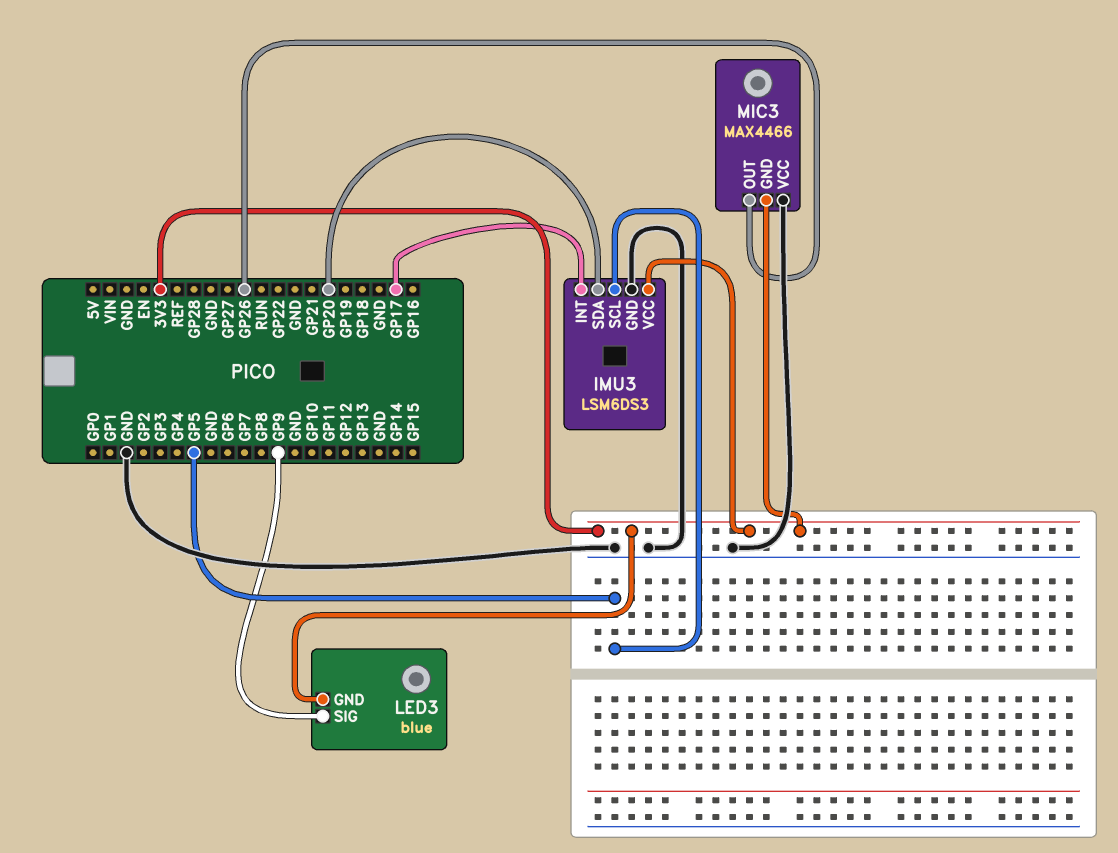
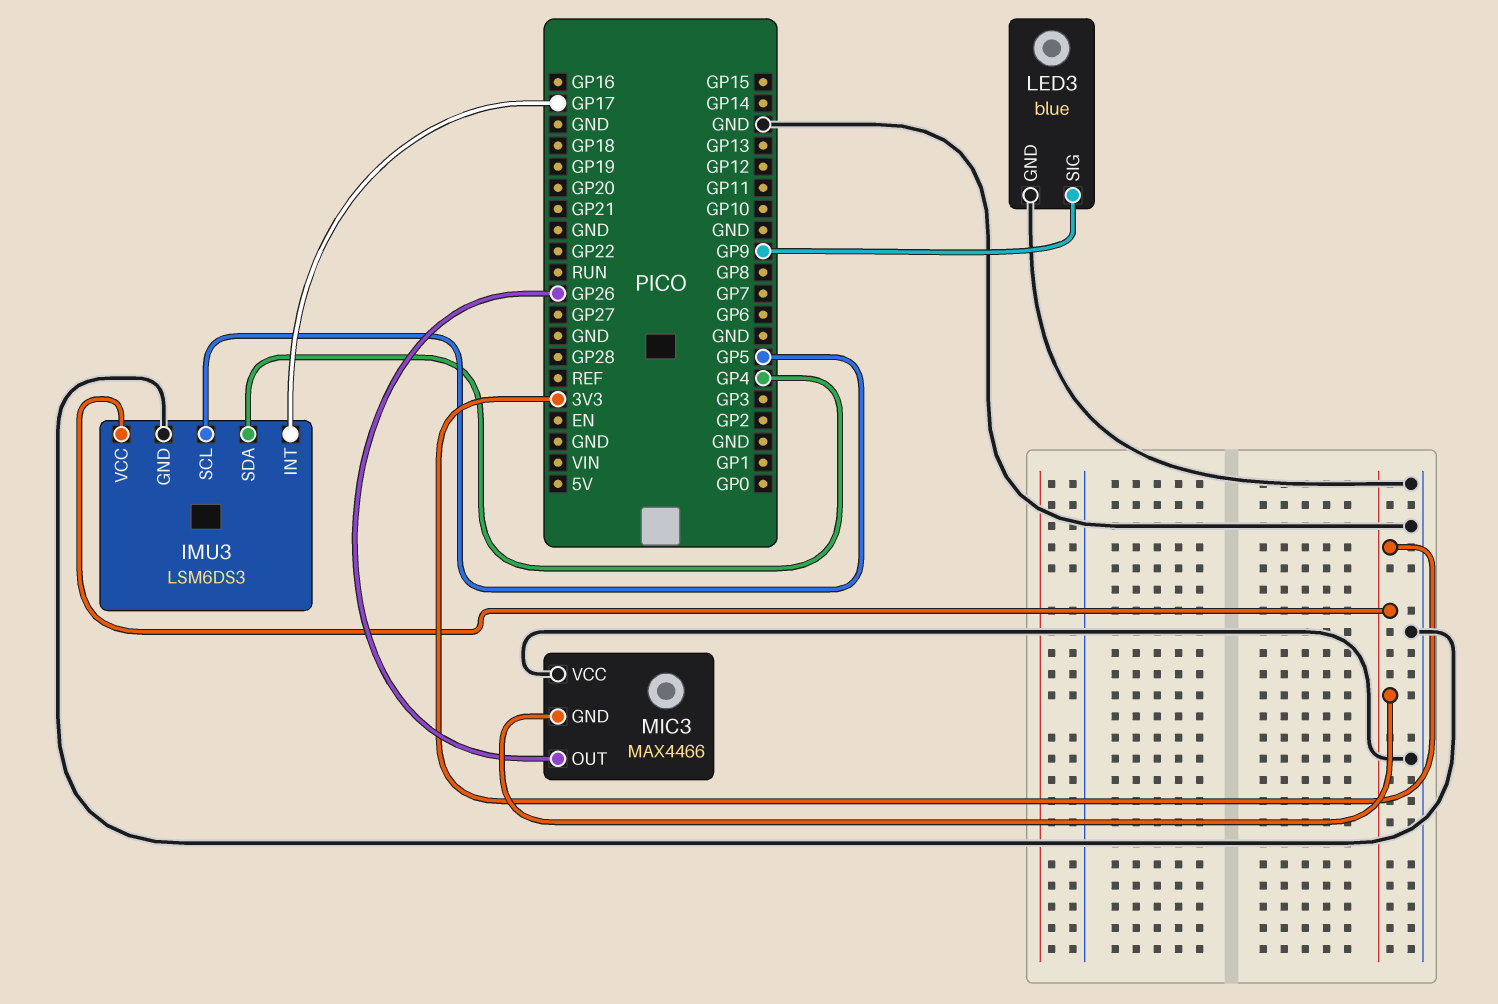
IMU3 pin SDA: GP20 -> GP4
LED3 pin GND: 3V3 -> GND

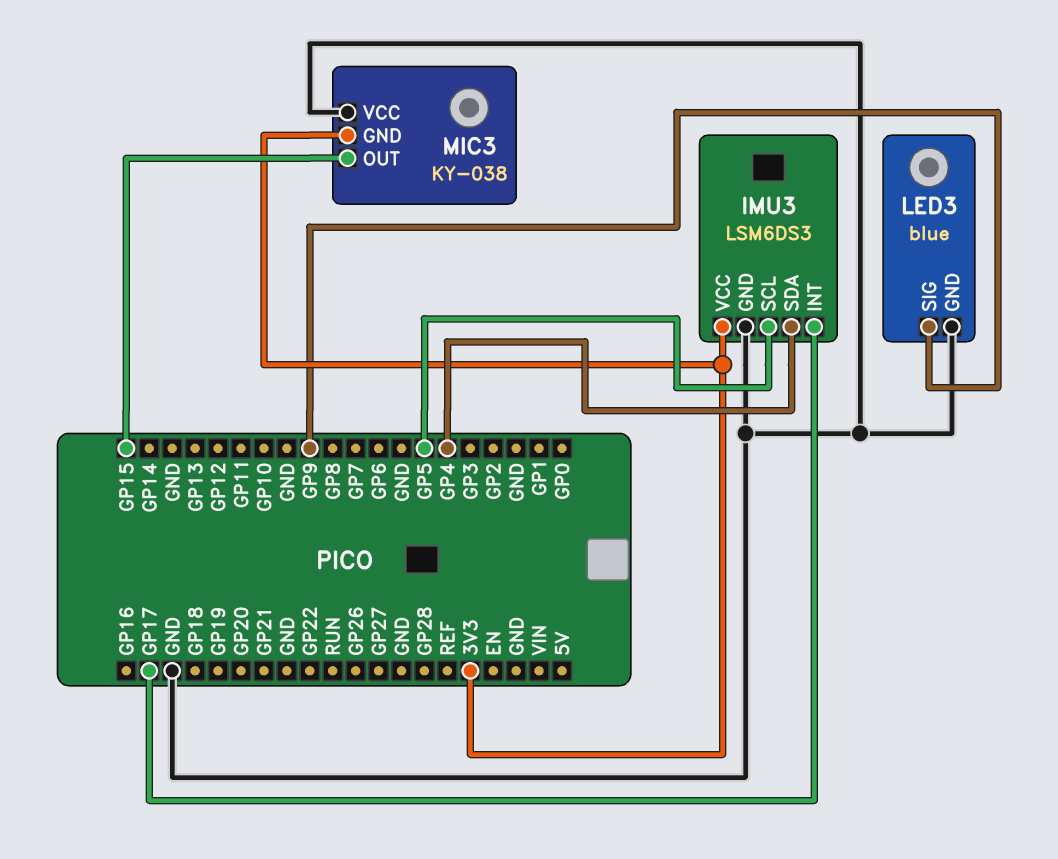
MIC3: MAX4466 -> KY-038
MIC3 pin OUT: GP26 -> GP15

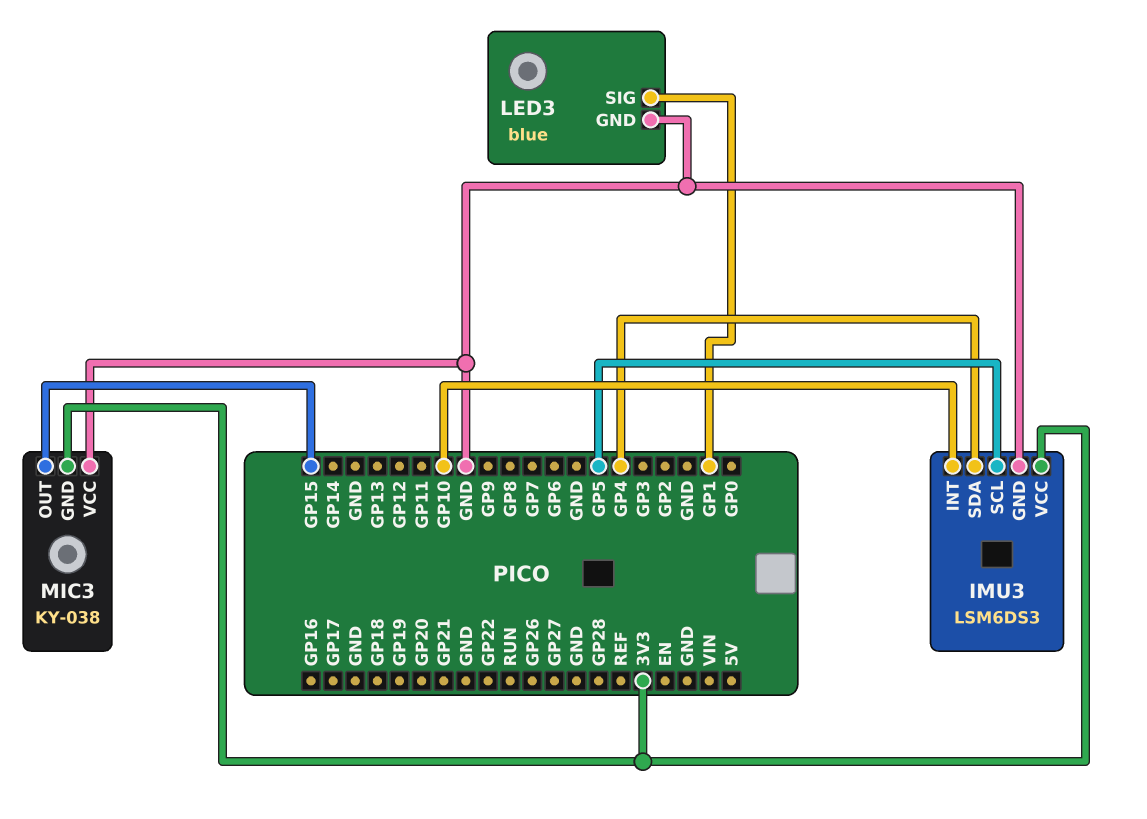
IMU3 pin INT: GP17 -> GP10
LED3 pin SIG: GP9 -> GP1

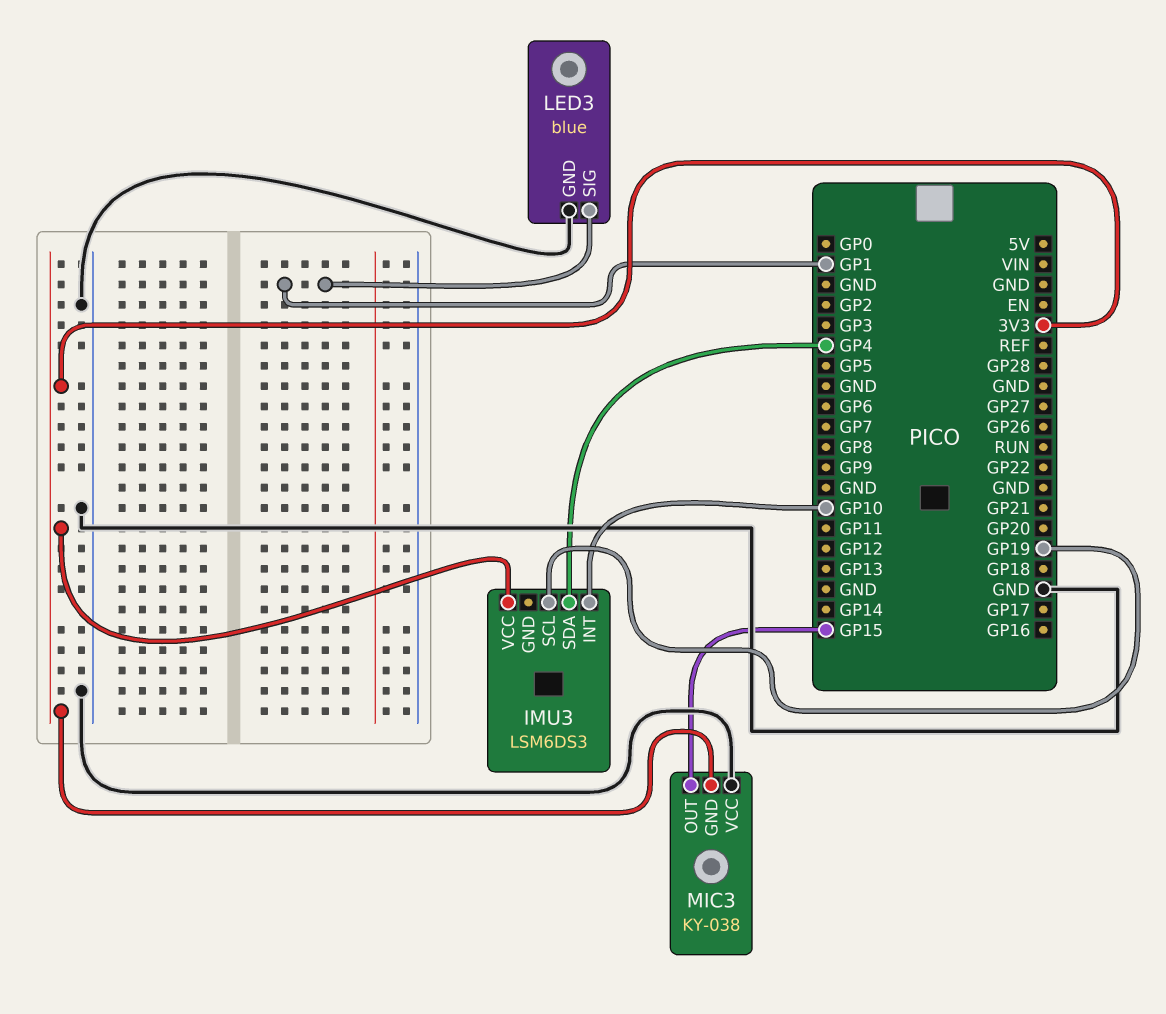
IMU3 pin GND: GND -> none
IMU3 pin SCL: GP5 -> GP19

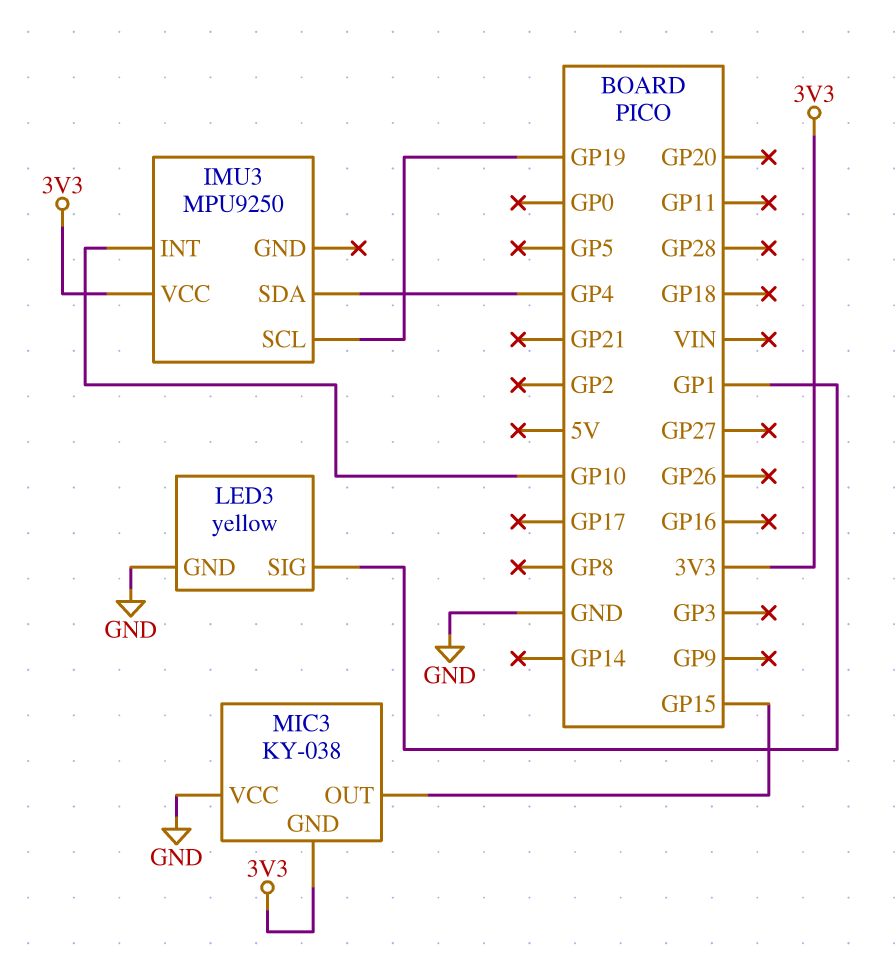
IMU3: LSM6DS3 -> MPU9250
LED3: blue -> yellow

